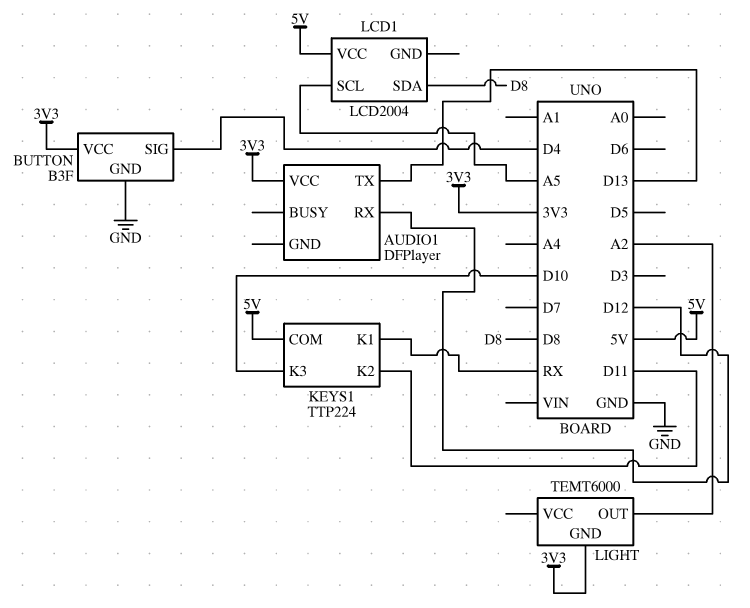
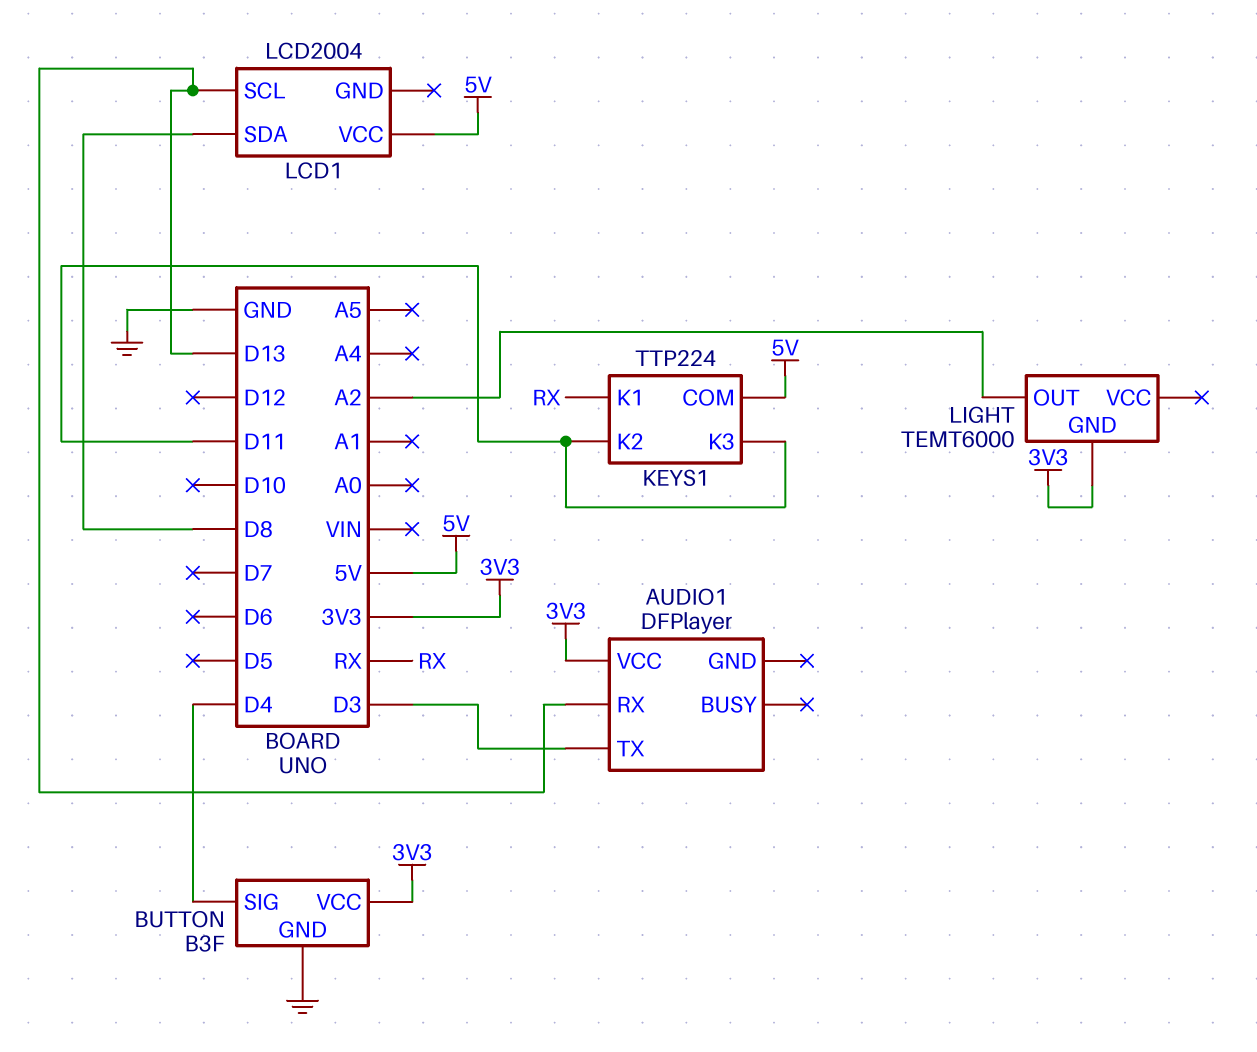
AUDIO1 pin RX: D12 -> D13
AUDIO1 pin TX: D13 -> D3
KEYS1 pin K3: D10 -> D11
LCD1 pin SCL: A5 -> D13

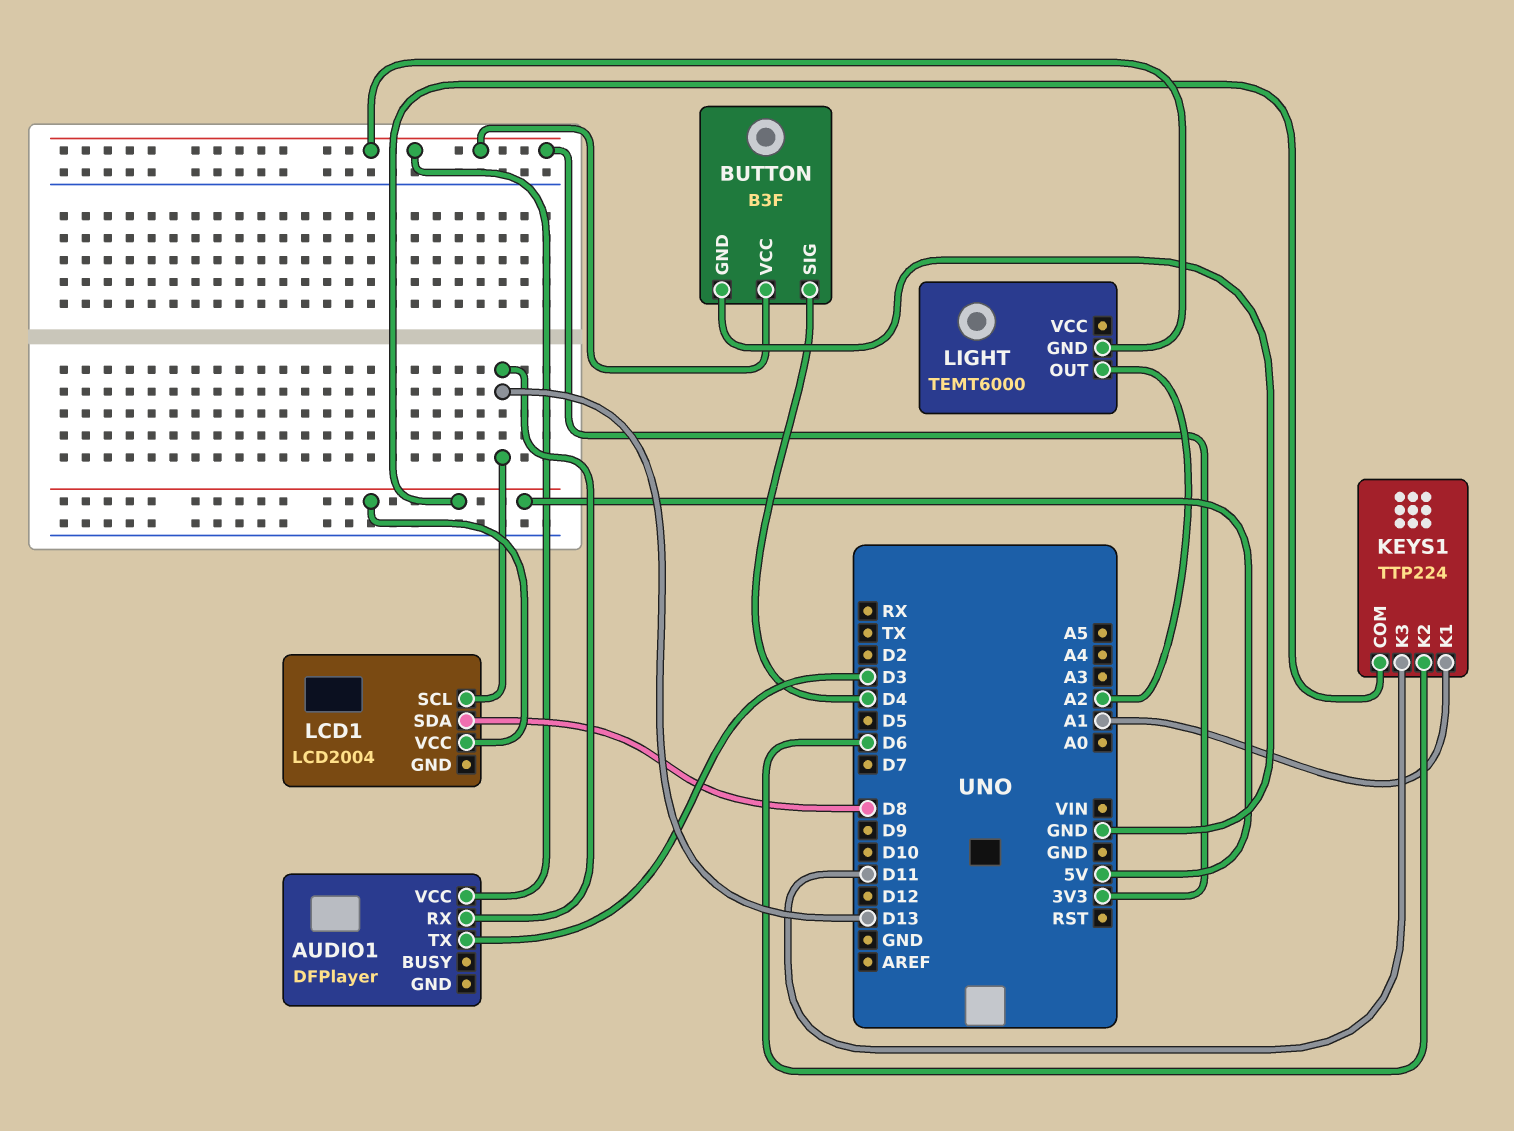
KEYS1 pin K1: RX -> A1
KEYS1 pin K2: D11 -> D6

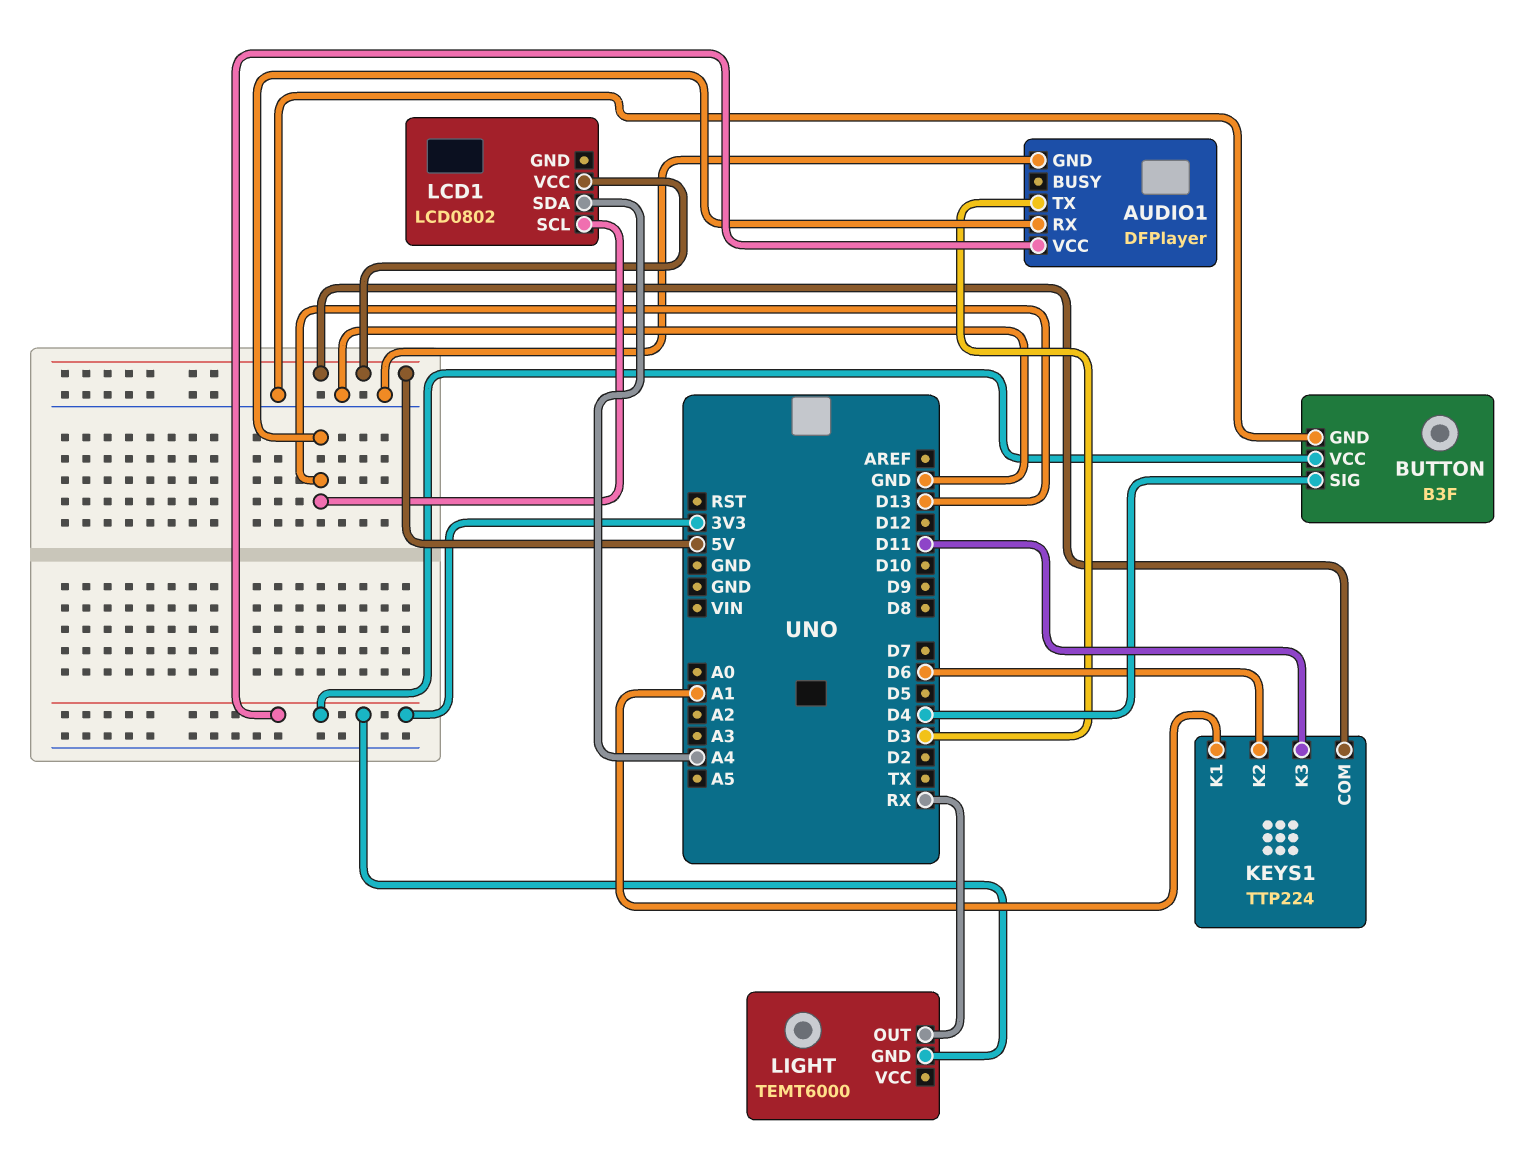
AUDIO1 pin GND: none -> GND
LCD1: LCD2004 -> LCD0802
LCD1 pin SDA: D8 -> A4
LIGHT pin OUT: A2 -> RX

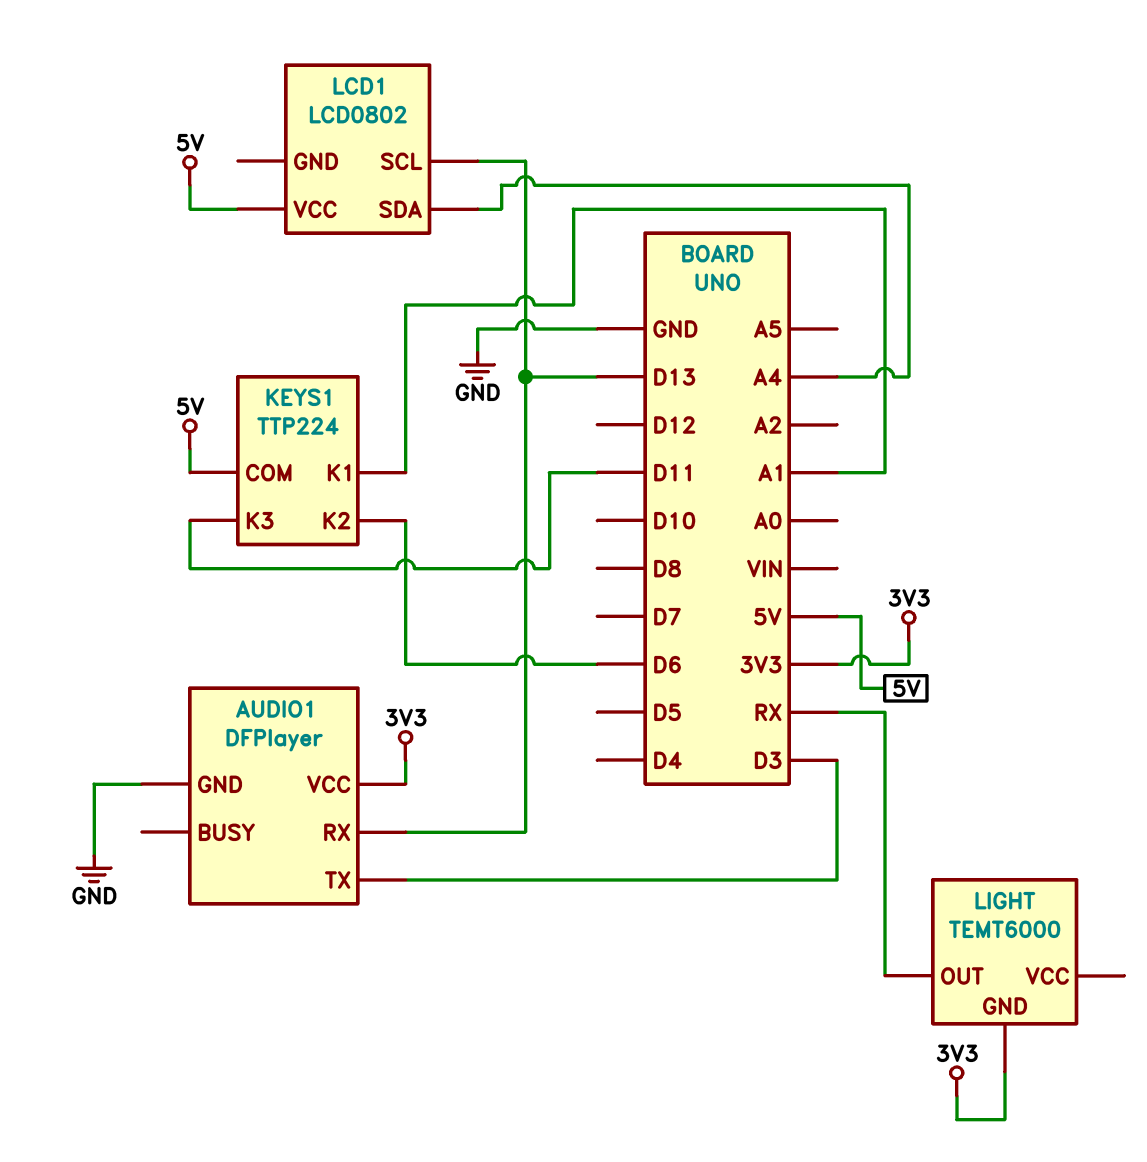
BUTTON: B3F -> none
BUTTON pin GND: GND -> none
BUTTON pin SIG: D4 -> none
BUTTON pin VCC: 3V3 -> none

